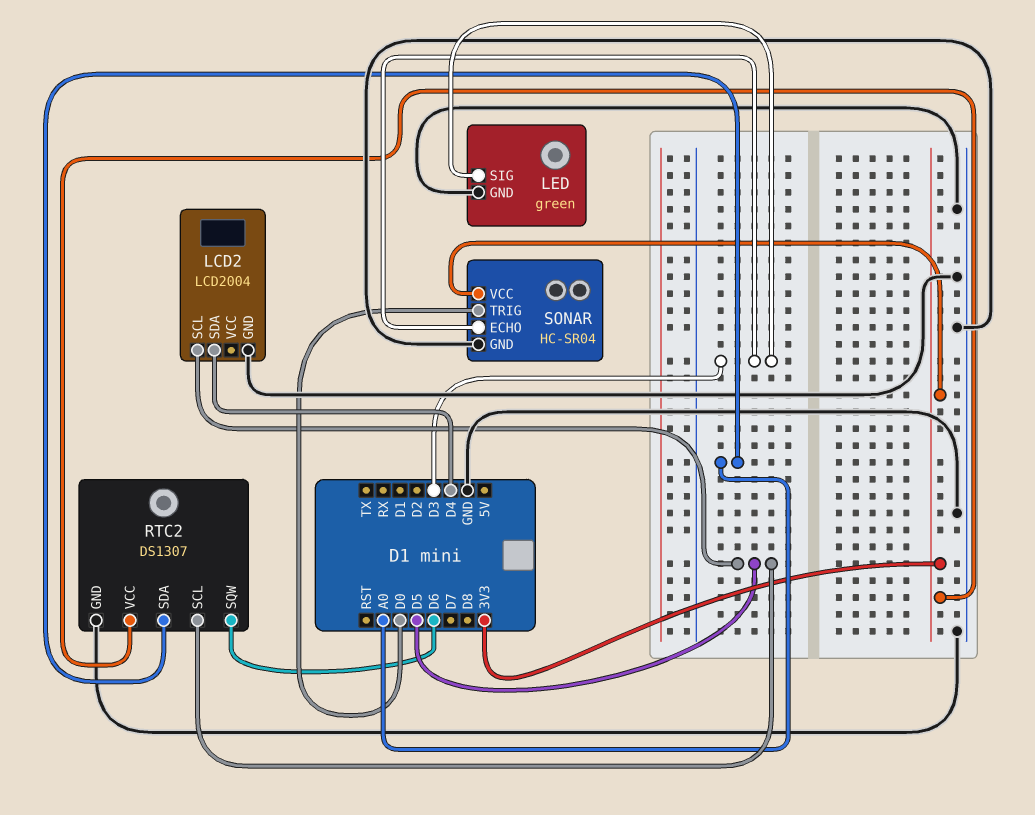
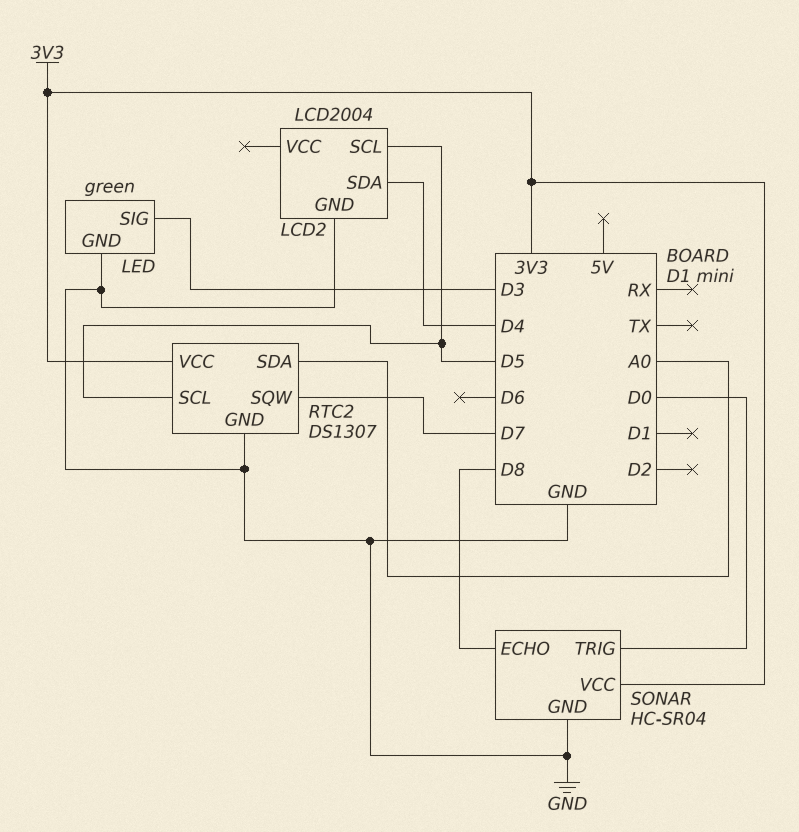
RTC2 pin SQW: D6 -> D7
SONAR pin ECHO: D3 -> D8

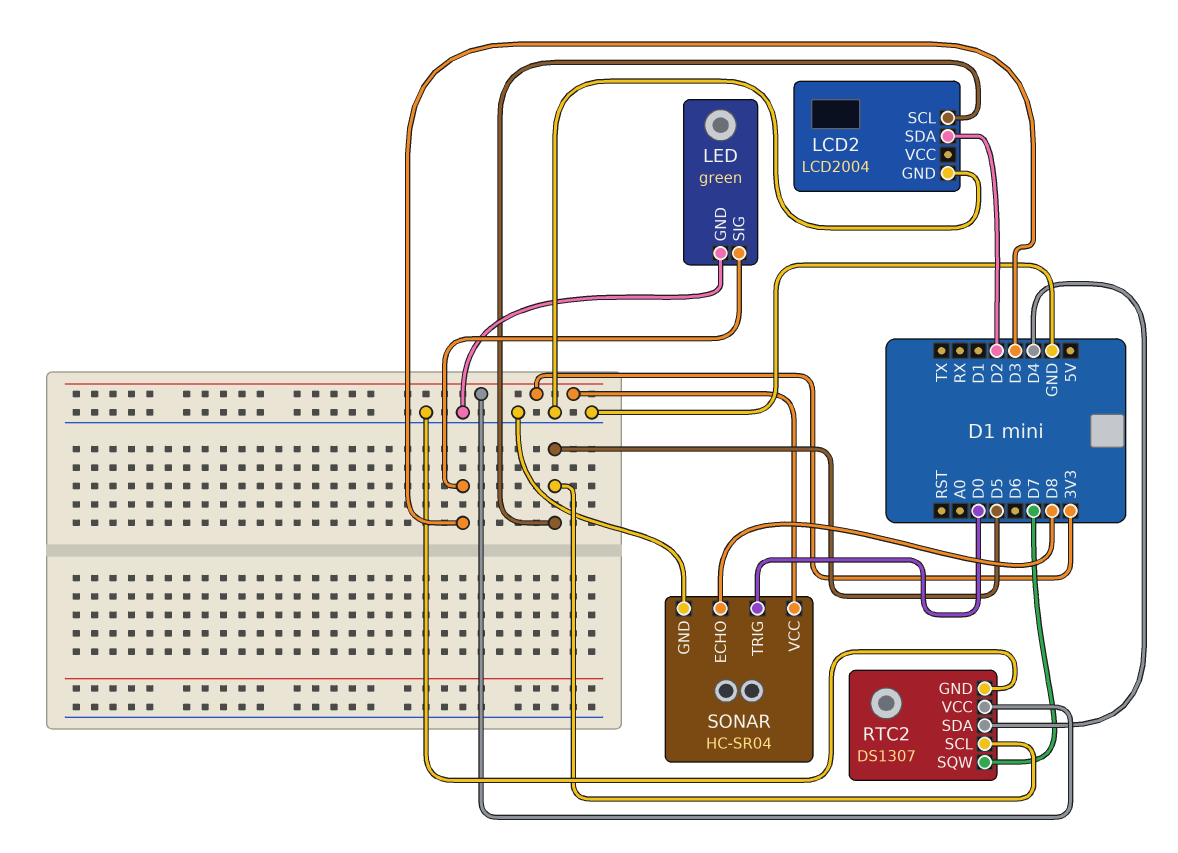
LCD2 pin SDA: D4 -> D2
RTC2 pin SDA: A0 -> D4

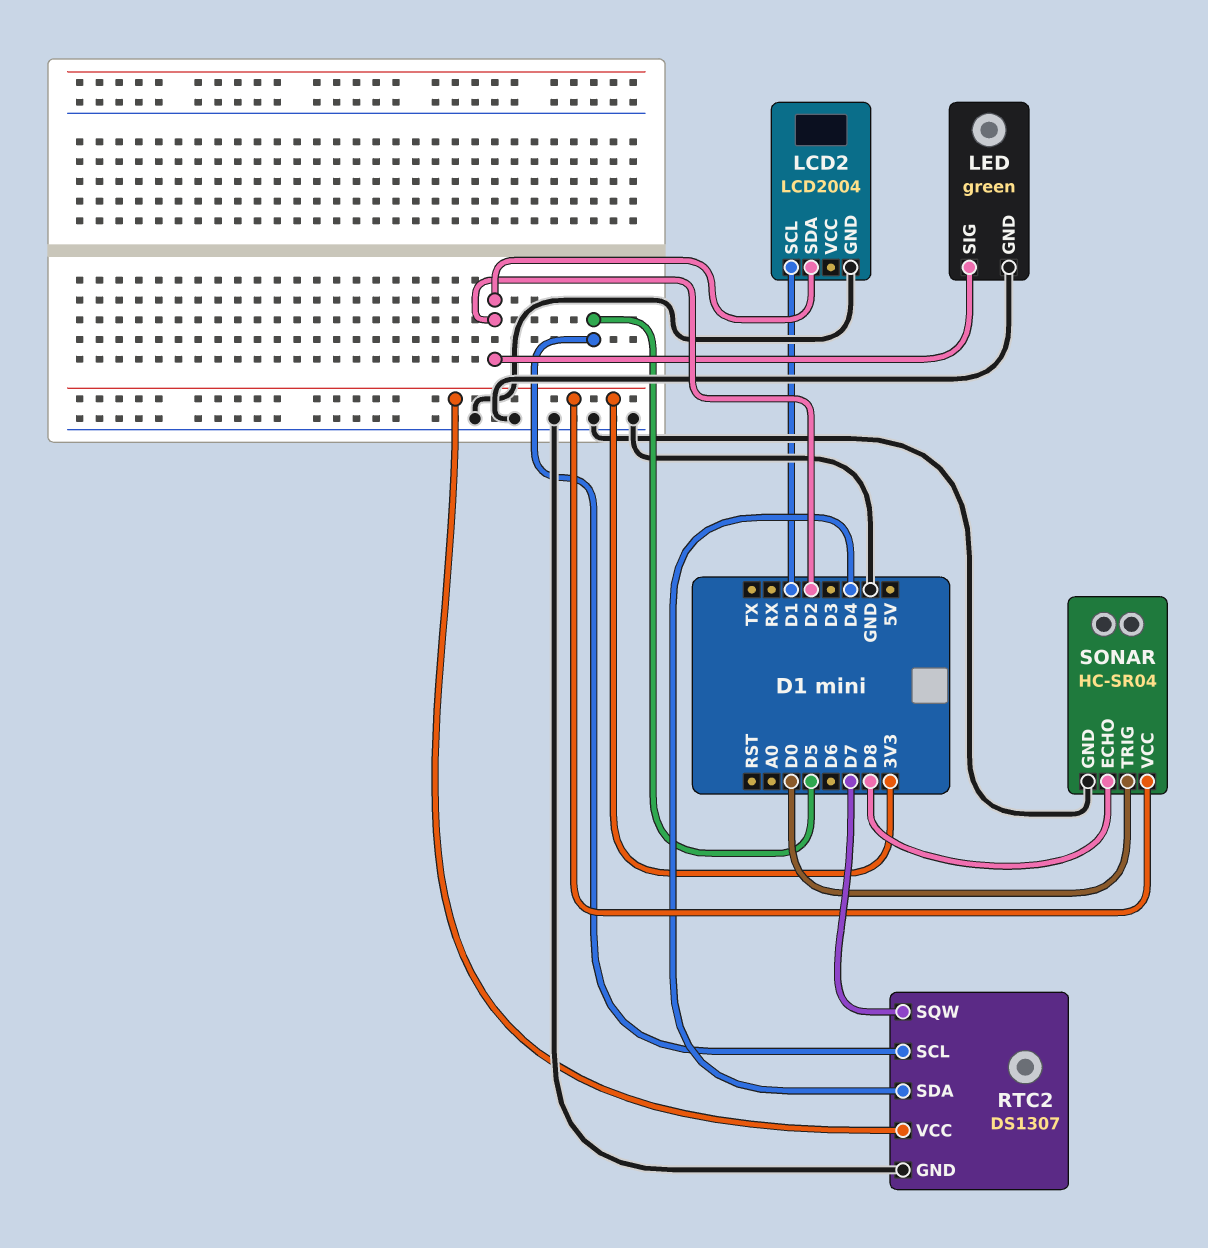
LCD2 pin SCL: D5 -> D1
LED pin SIG: D3 -> D2

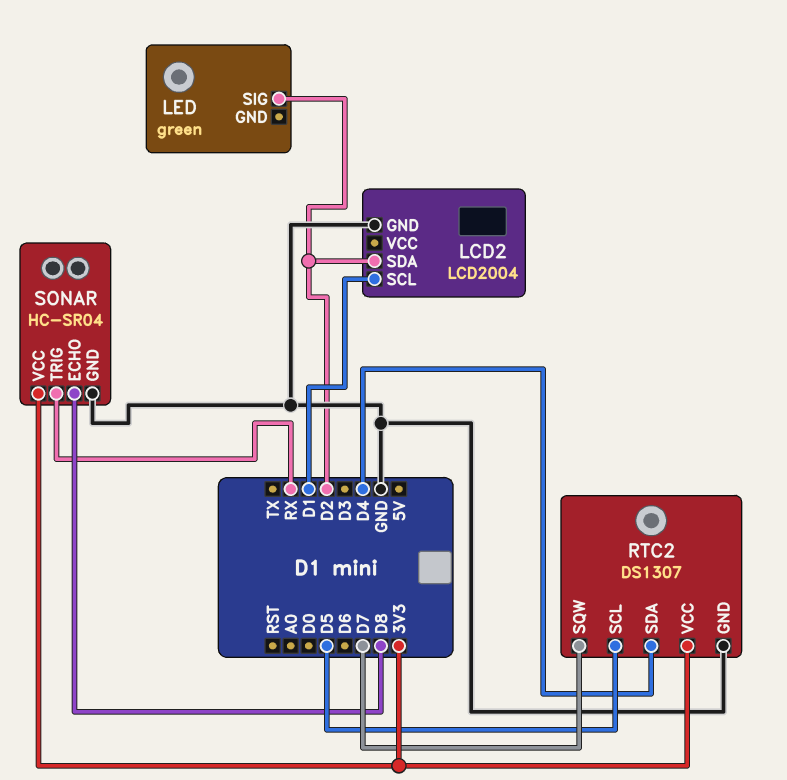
LED pin GND: GND -> none
SONAR pin TRIG: D0 -> RX

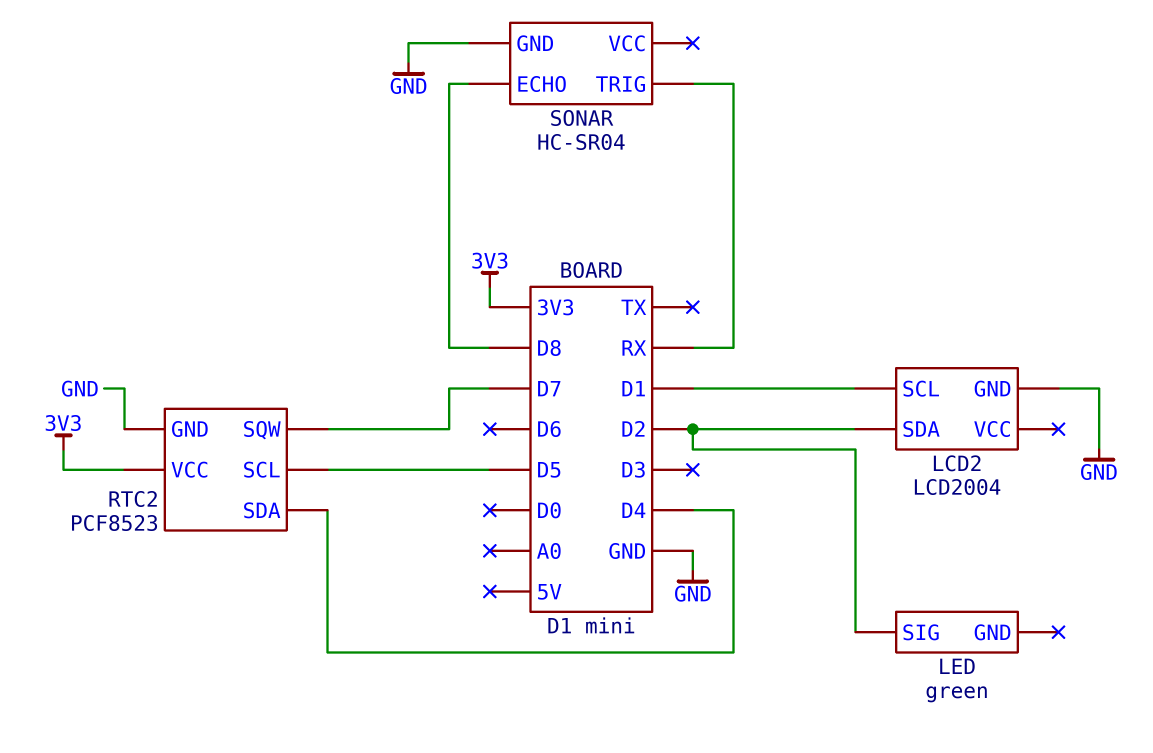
RTC2: DS1307 -> PCF8523
SONAR pin VCC: 3V3 -> none

